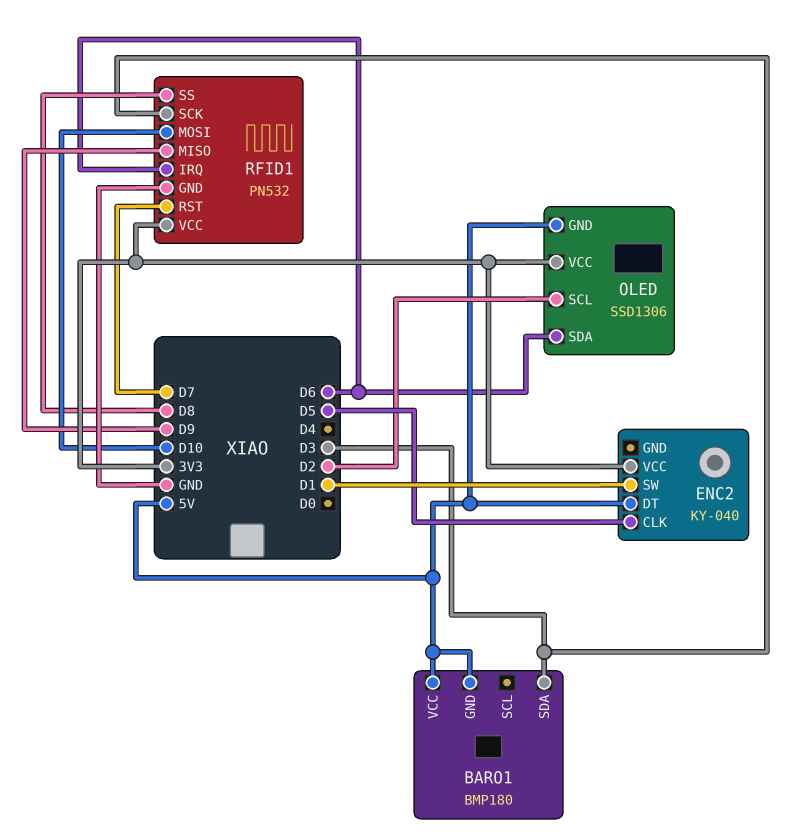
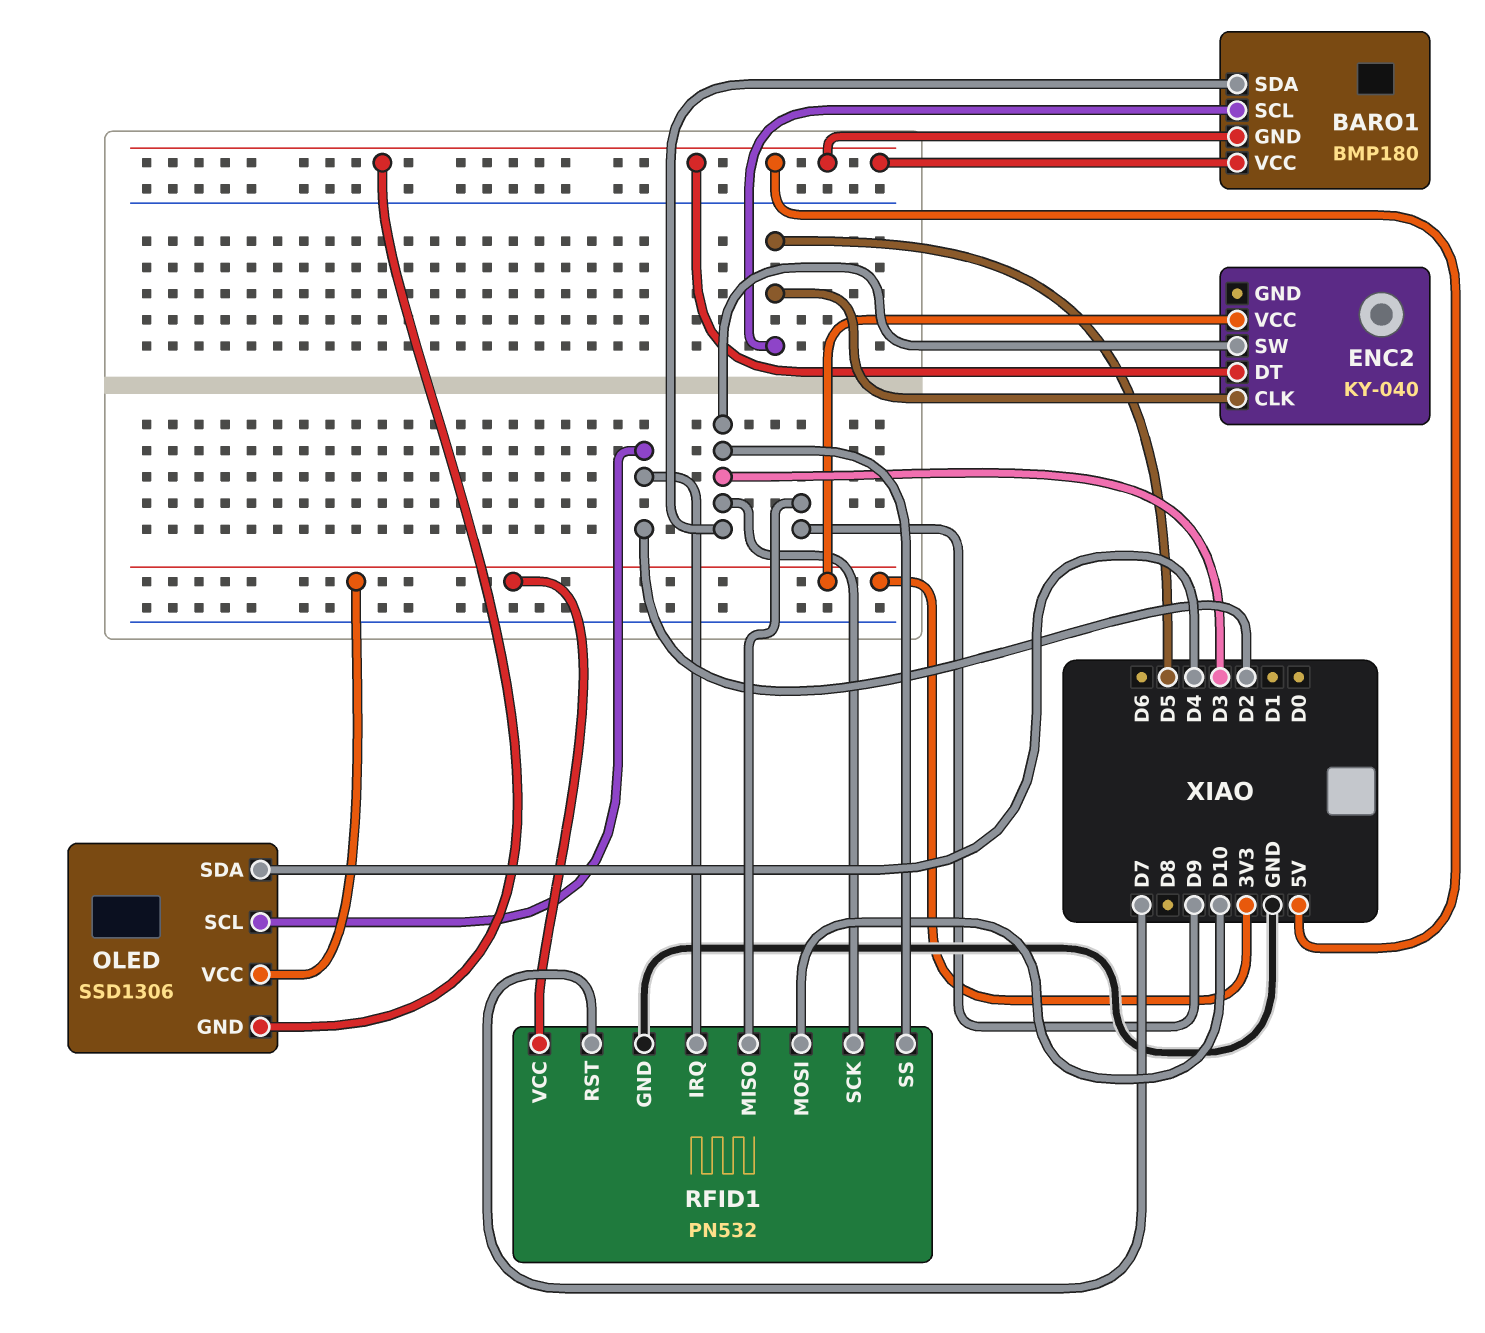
BARO1 pin SCL: none -> D5
ENC2 pin SW: D1 -> D3
OLED pin SDA: D6 -> D4
RFID1 pin IRQ: D6 -> D2
RFID1 pin SS: D8 -> D3

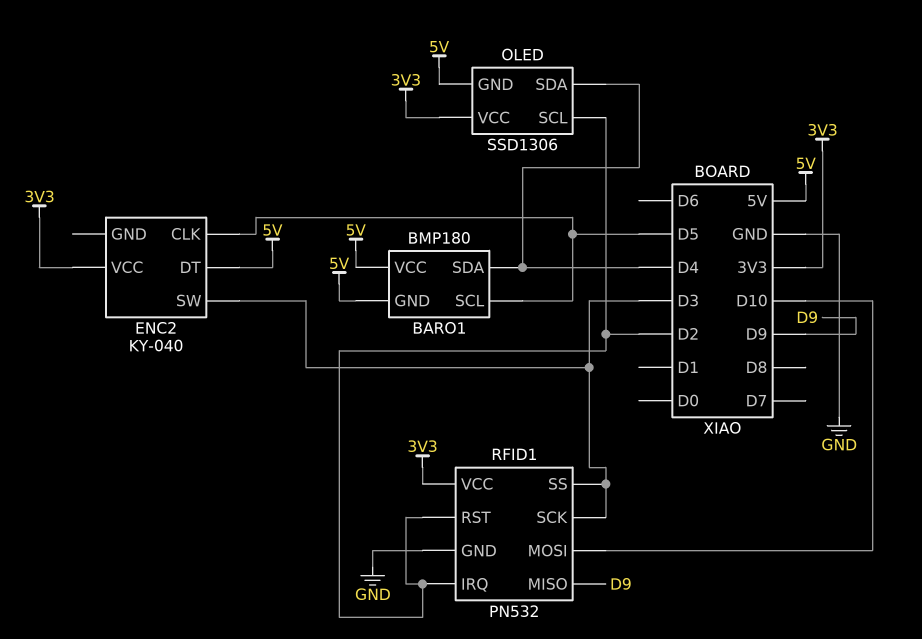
BARO1 pin SDA: D3 -> D4
RFID1 pin RST: D7 -> D2

